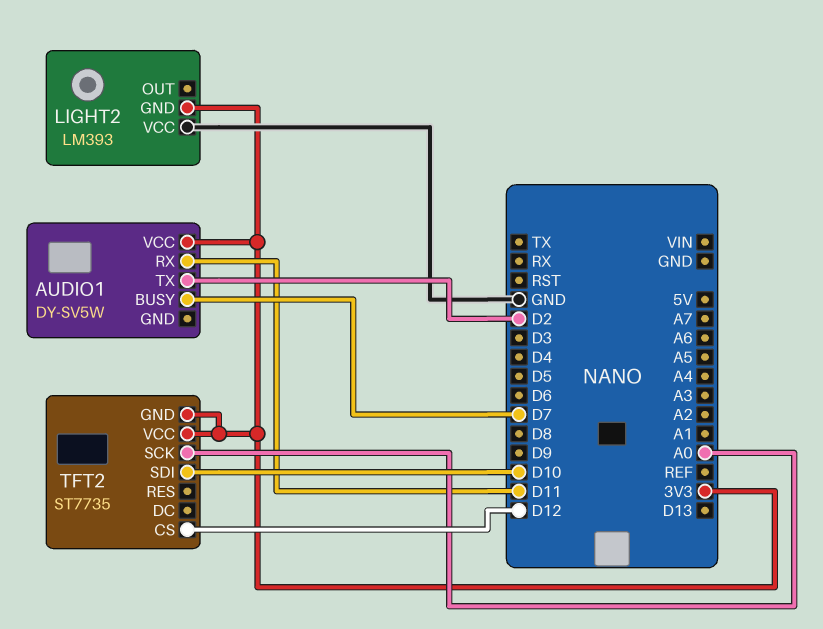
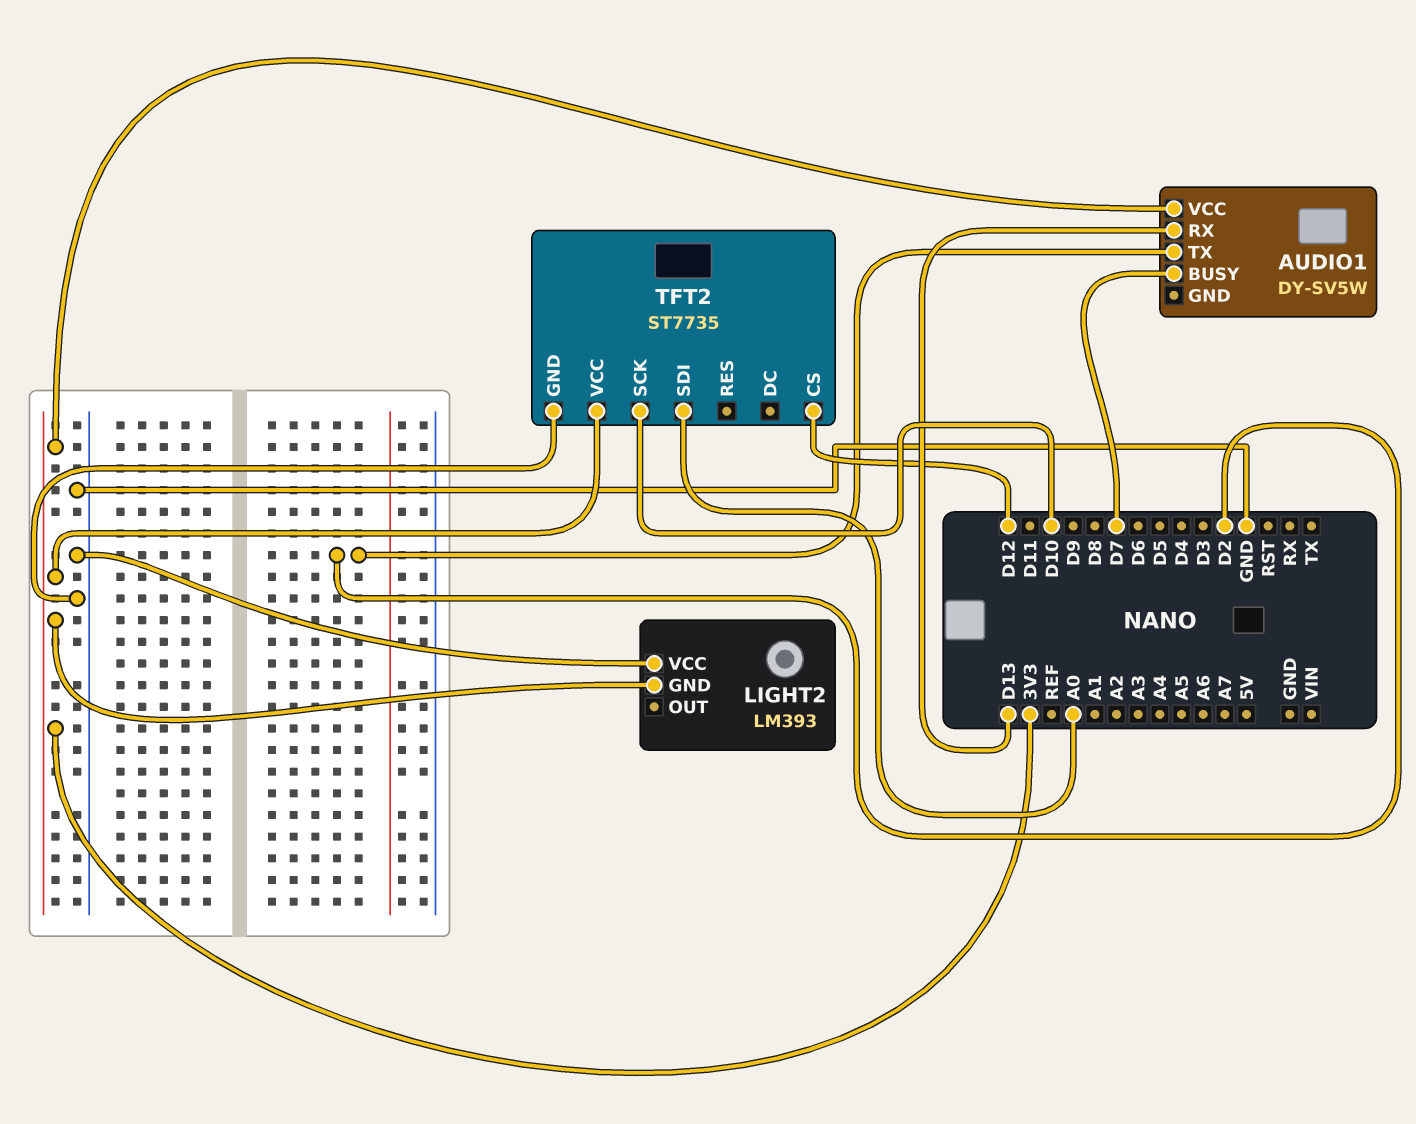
AUDIO1 pin RX: D11 -> D13
TFT2 pin GND: 3V3 -> GND
TFT2 pin SCK: A0 -> D10
TFT2 pin SDI: D10 -> A0

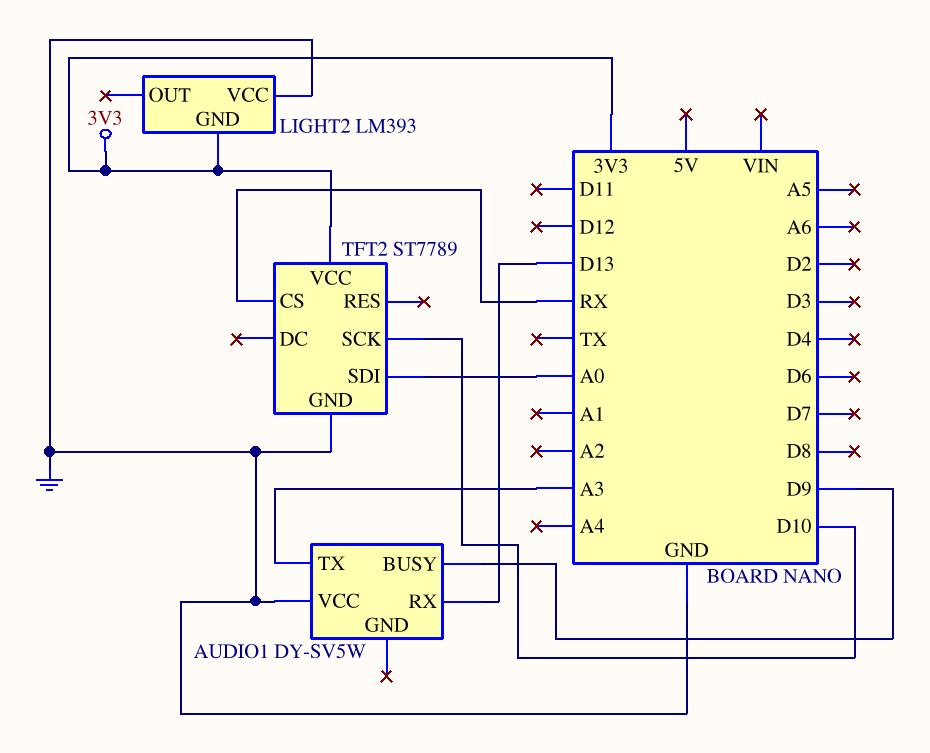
AUDIO1 pin BUSY: D7 -> D9
AUDIO1 pin TX: D2 -> A3
AUDIO1 pin VCC: 3V3 -> GND
TFT2: ST7735 -> ST7789
TFT2 pin CS: D12 -> RX

